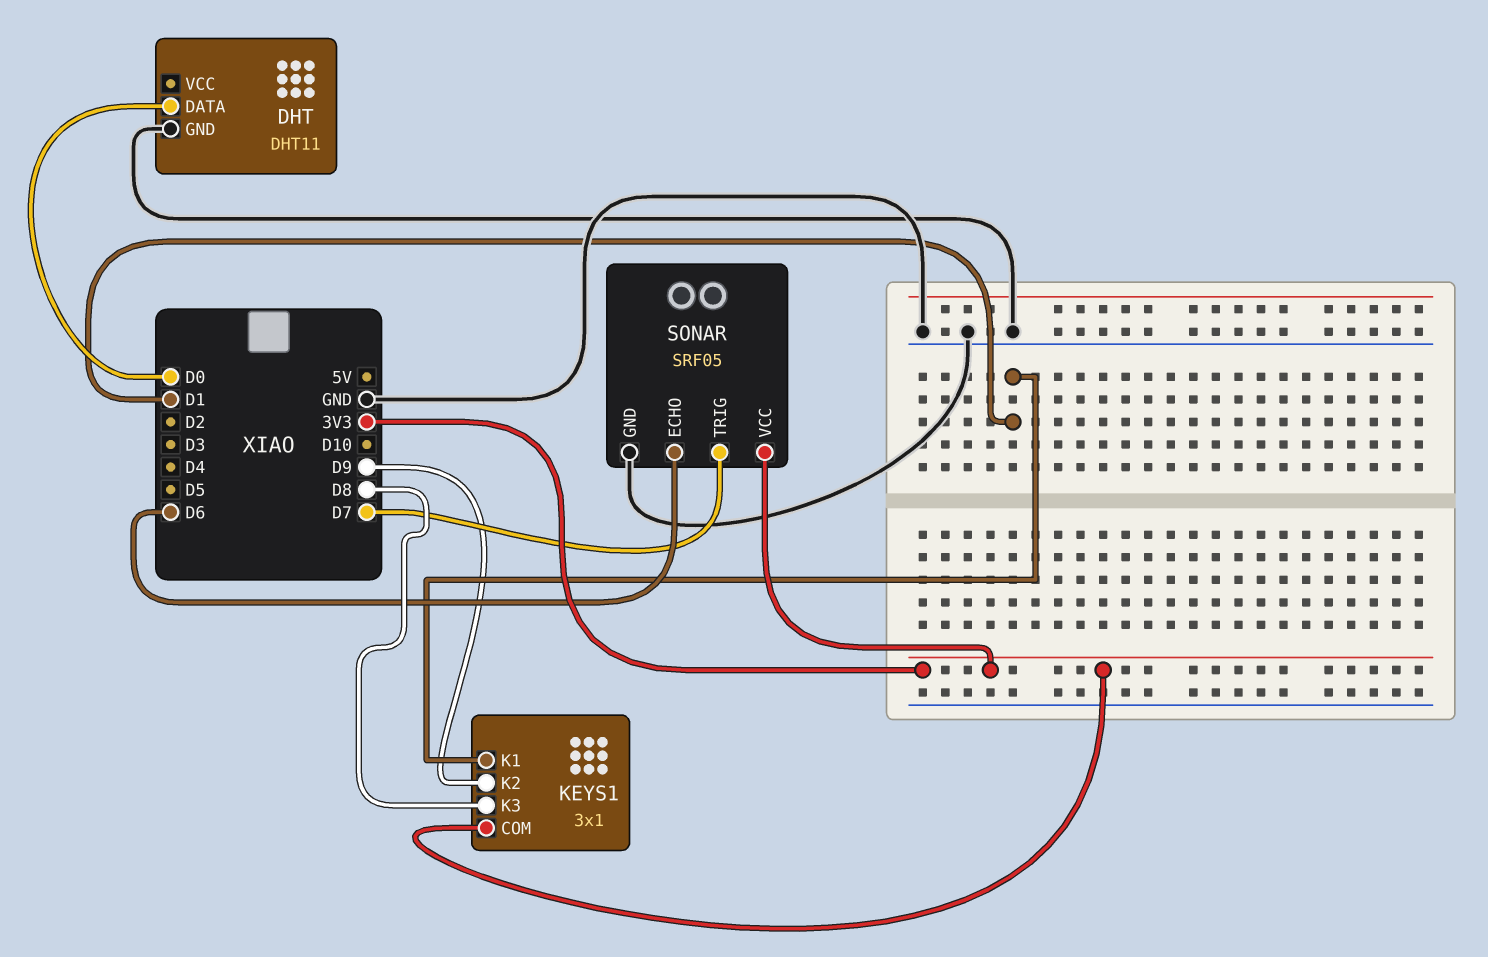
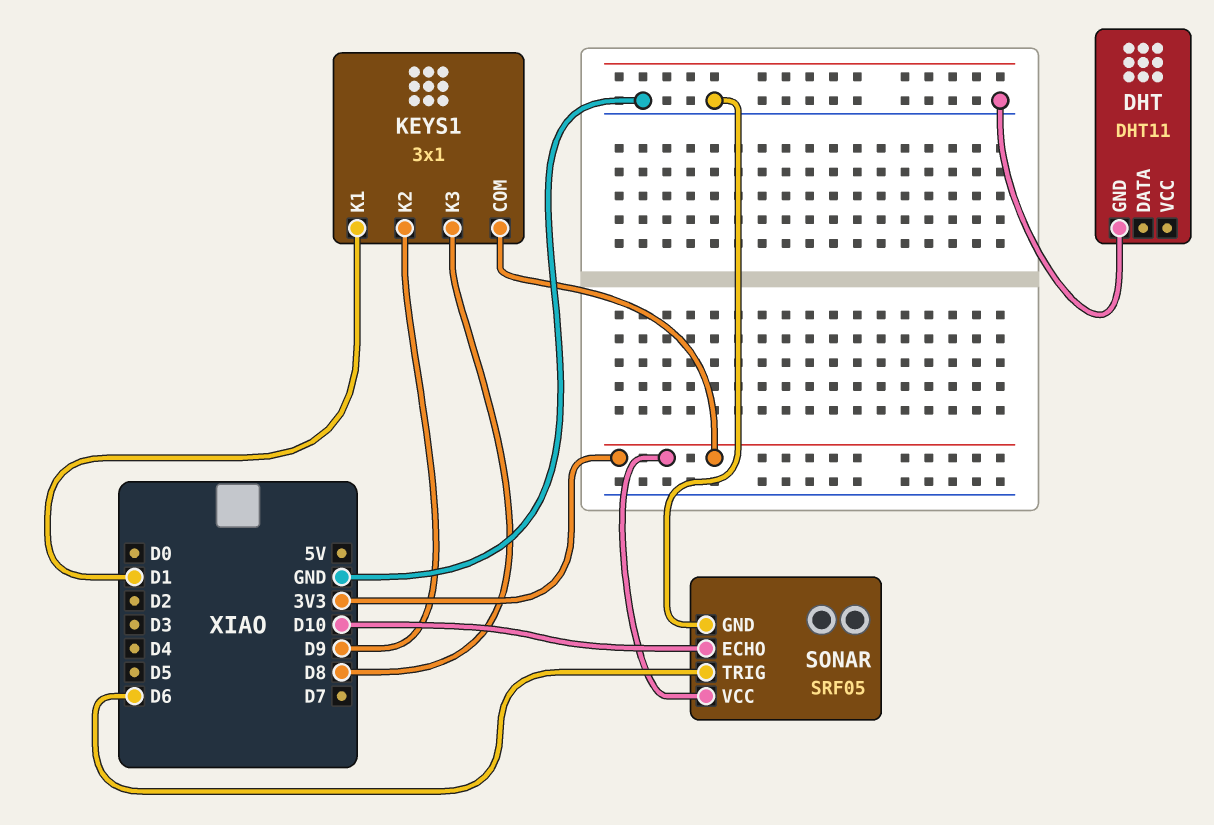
DHT pin DATA: D0 -> none
SONAR pin ECHO: D6 -> D10
SONAR pin TRIG: D7 -> D6

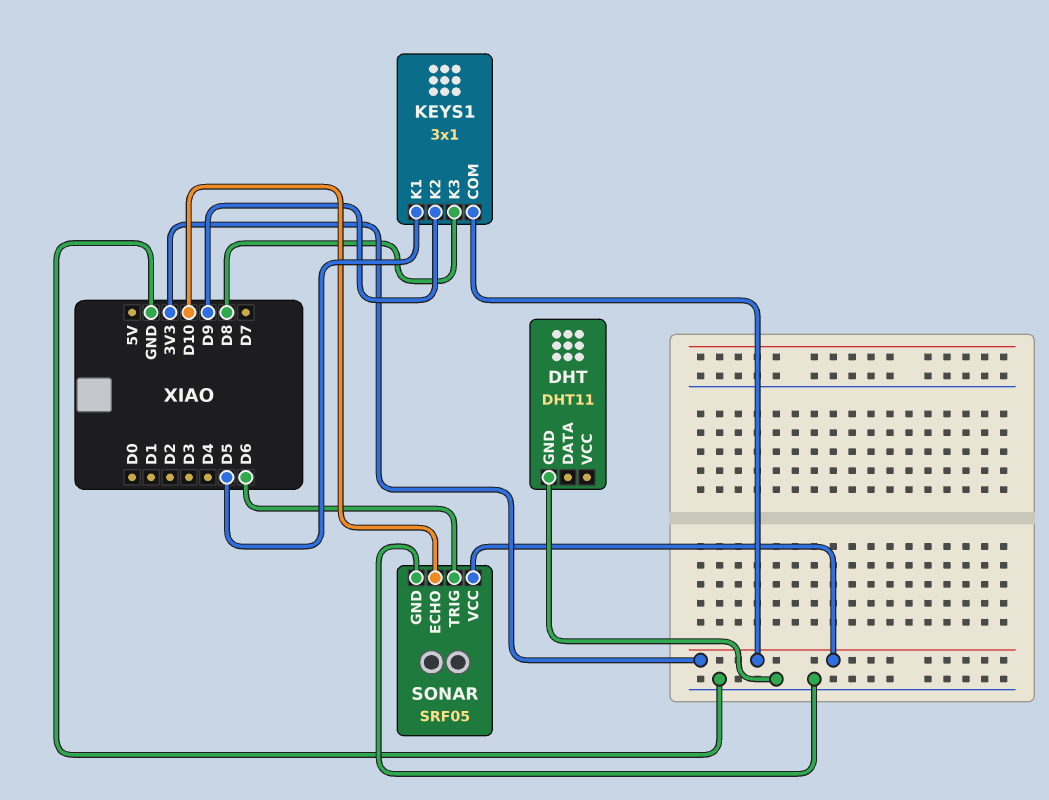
KEYS1 pin K1: D1 -> D5

